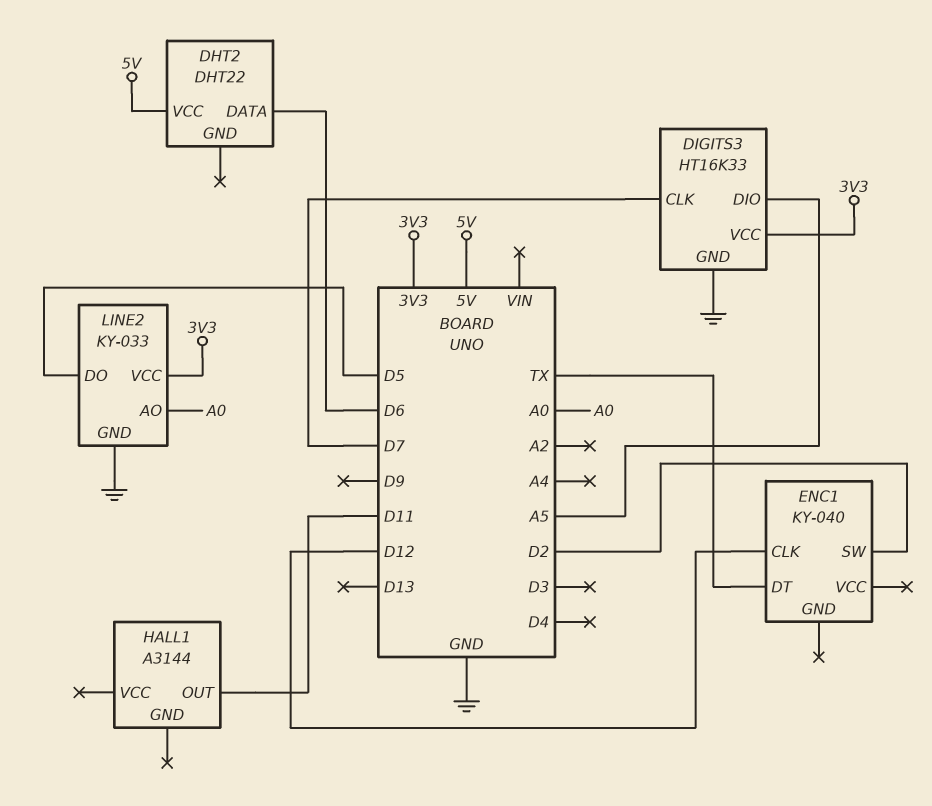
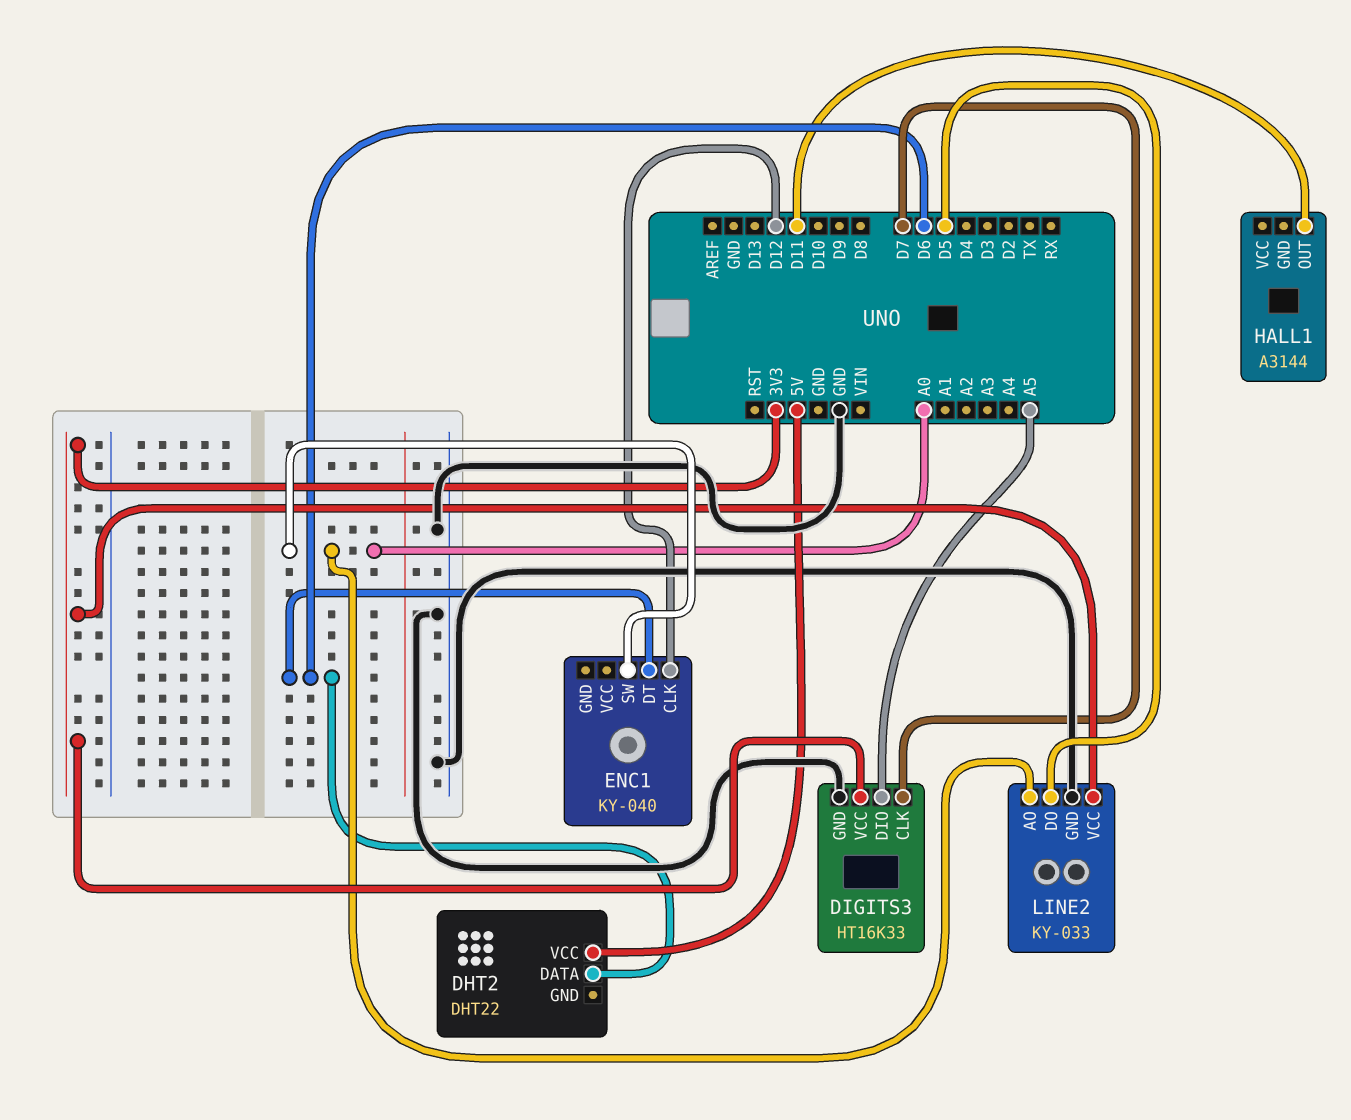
ENC1 pin DT: TX -> D6
ENC1 pin SW: D2 -> A0

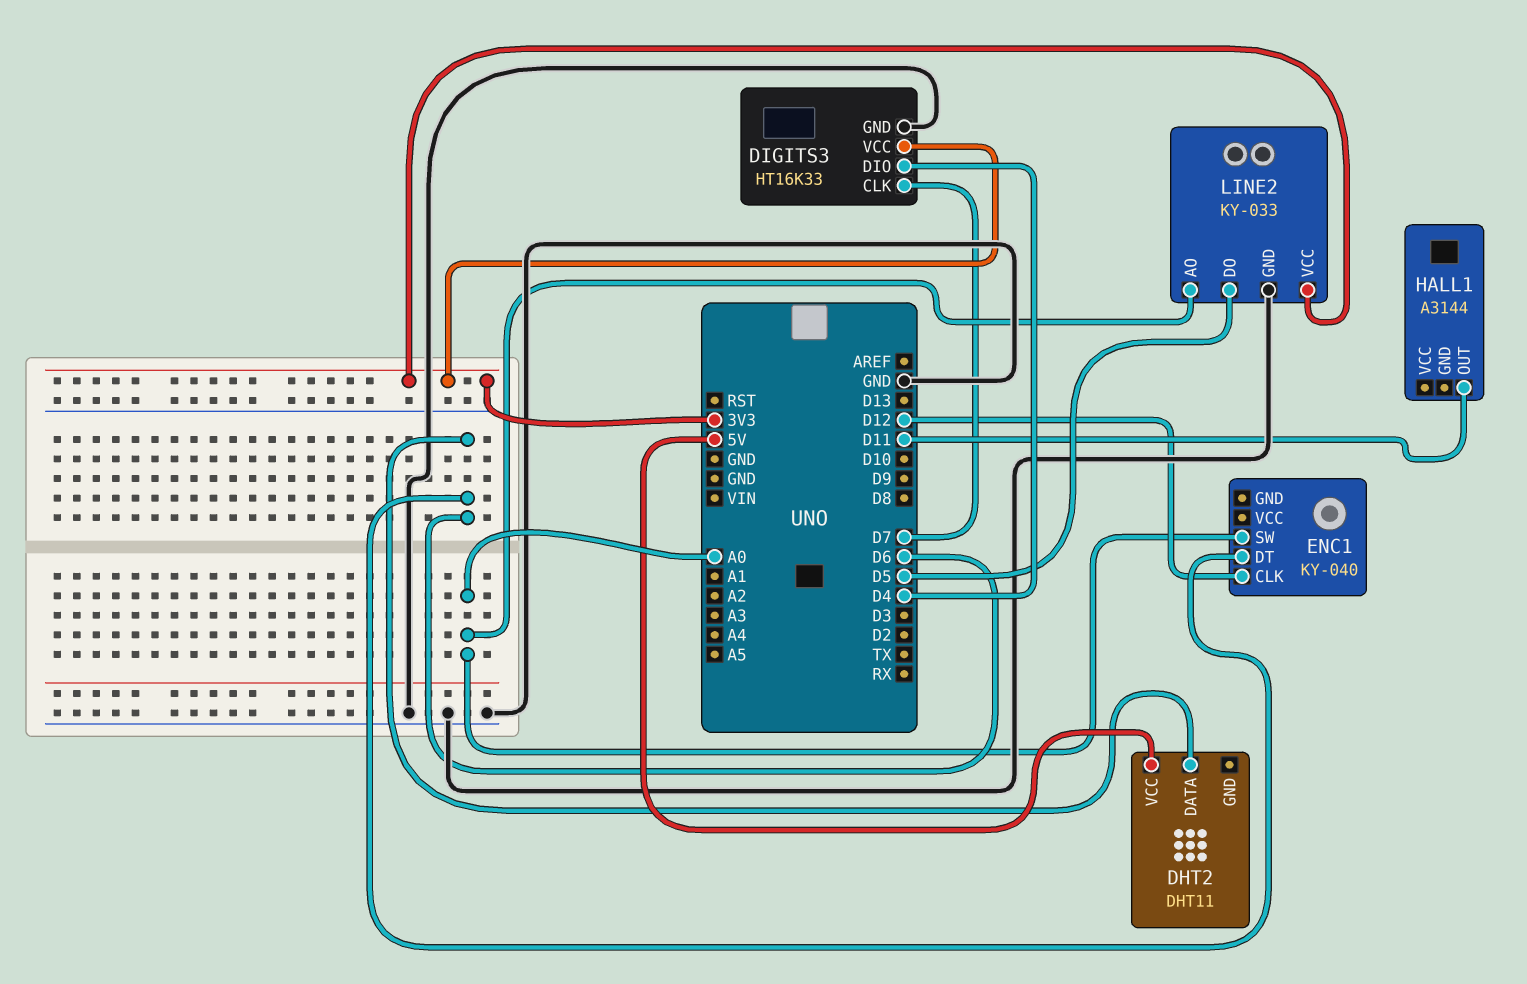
DHT2: DHT22 -> DHT11
DIGITS3 pin DIO: A5 -> D4

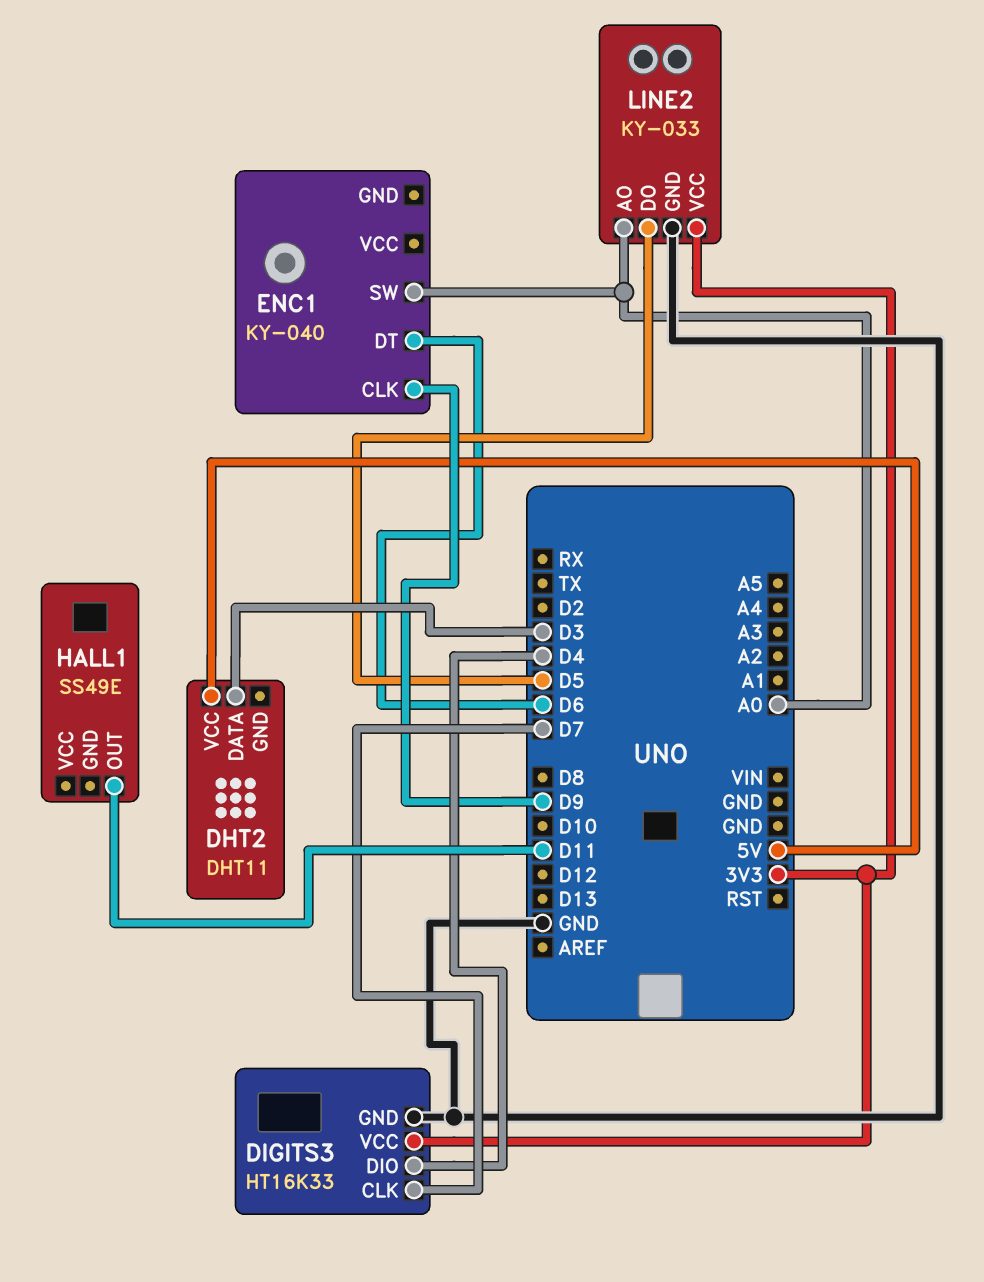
DHT2 pin DATA: D6 -> D3
ENC1 pin CLK: D12 -> D9
HALL1: A3144 -> SS49E

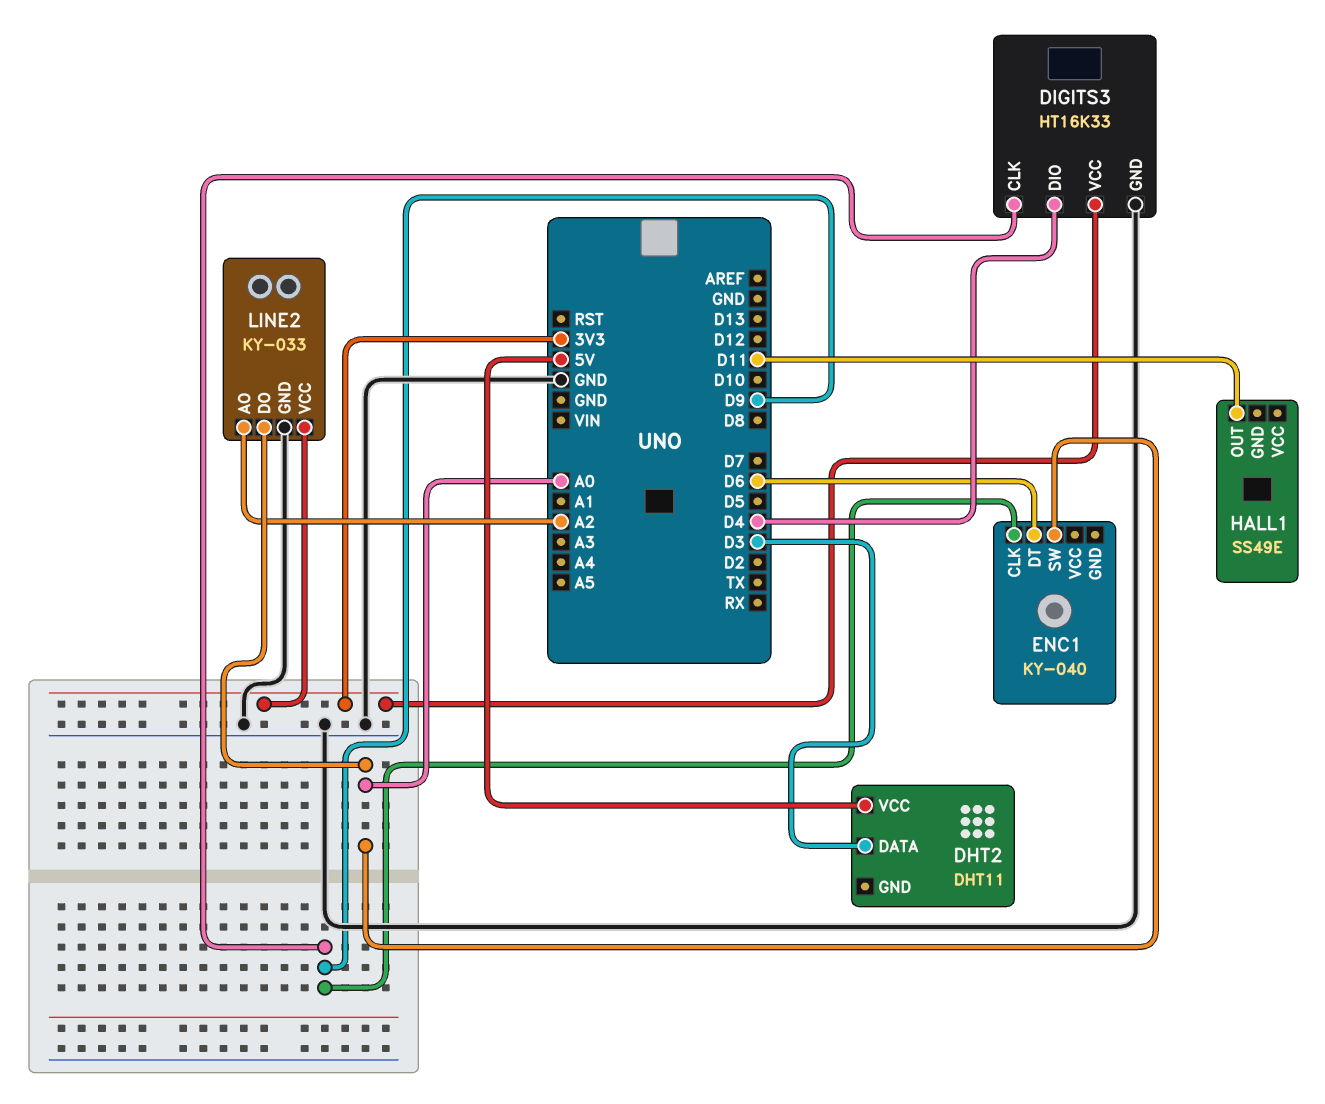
DIGITS3 pin CLK: D7 -> D9
LINE2 pin AO: A0 -> A2
LINE2 pin DO: D5 -> A0

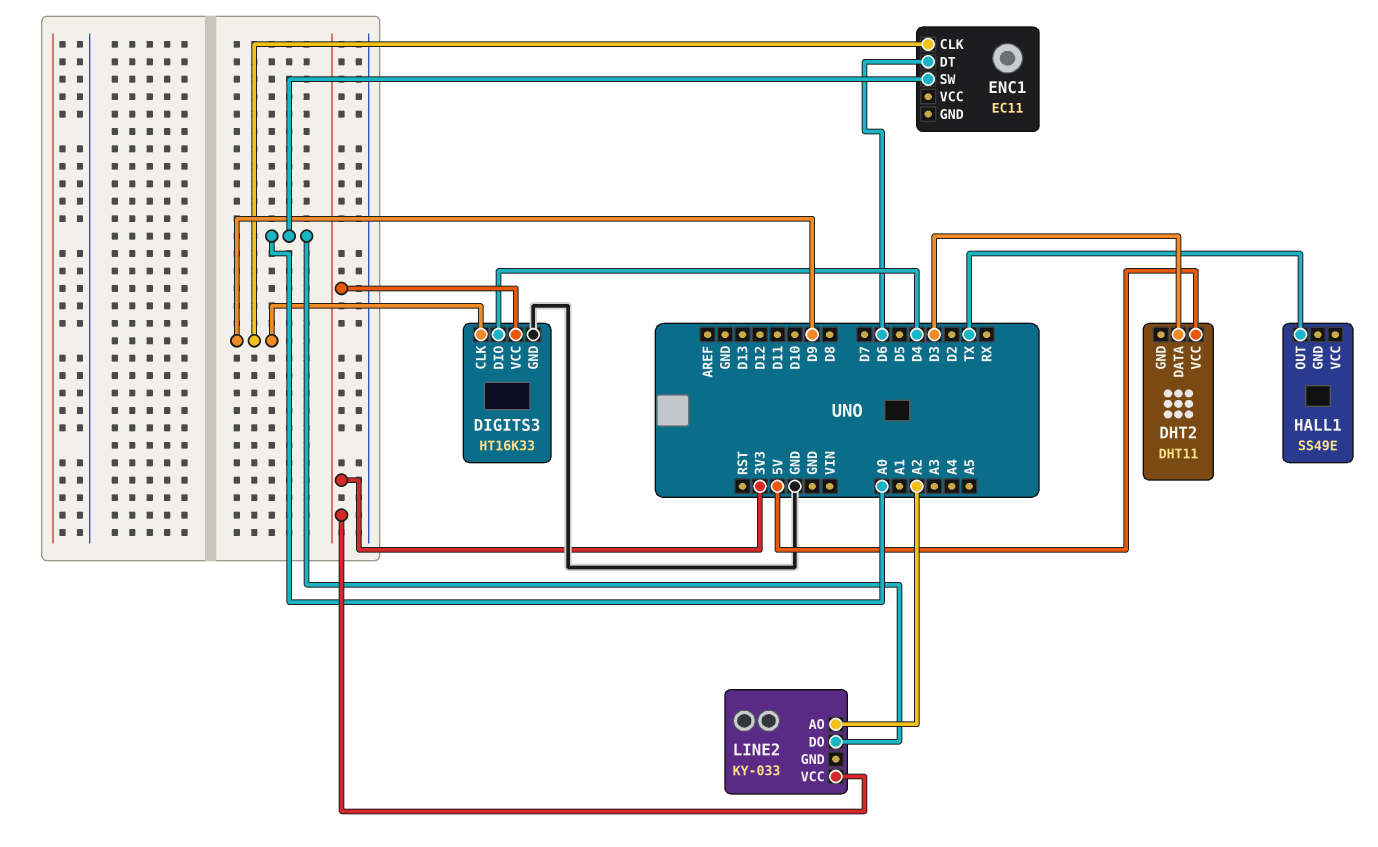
ENC1: KY-040 -> EC11
HALL1 pin OUT: D11 -> TX
LINE2 pin GND: GND -> none

